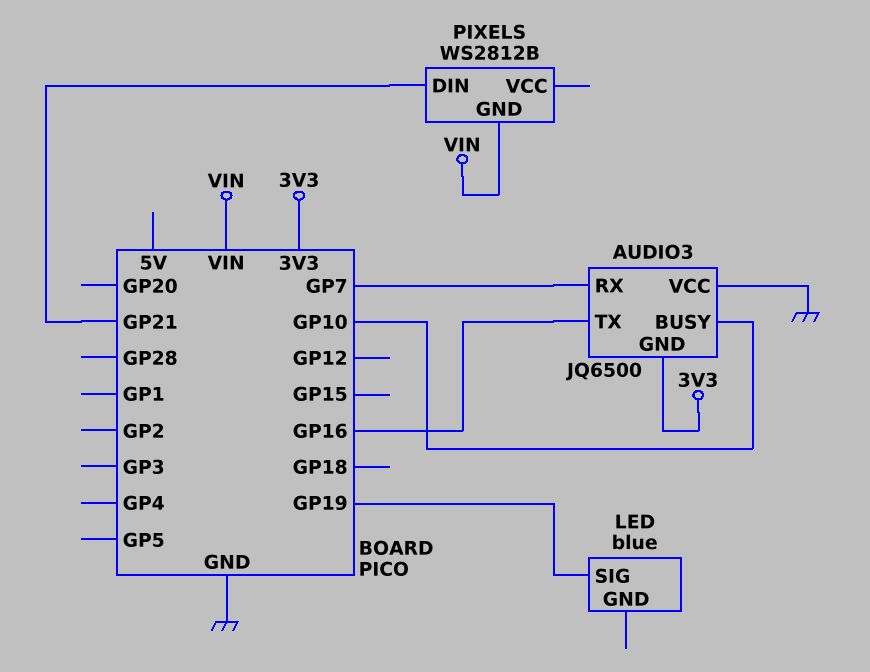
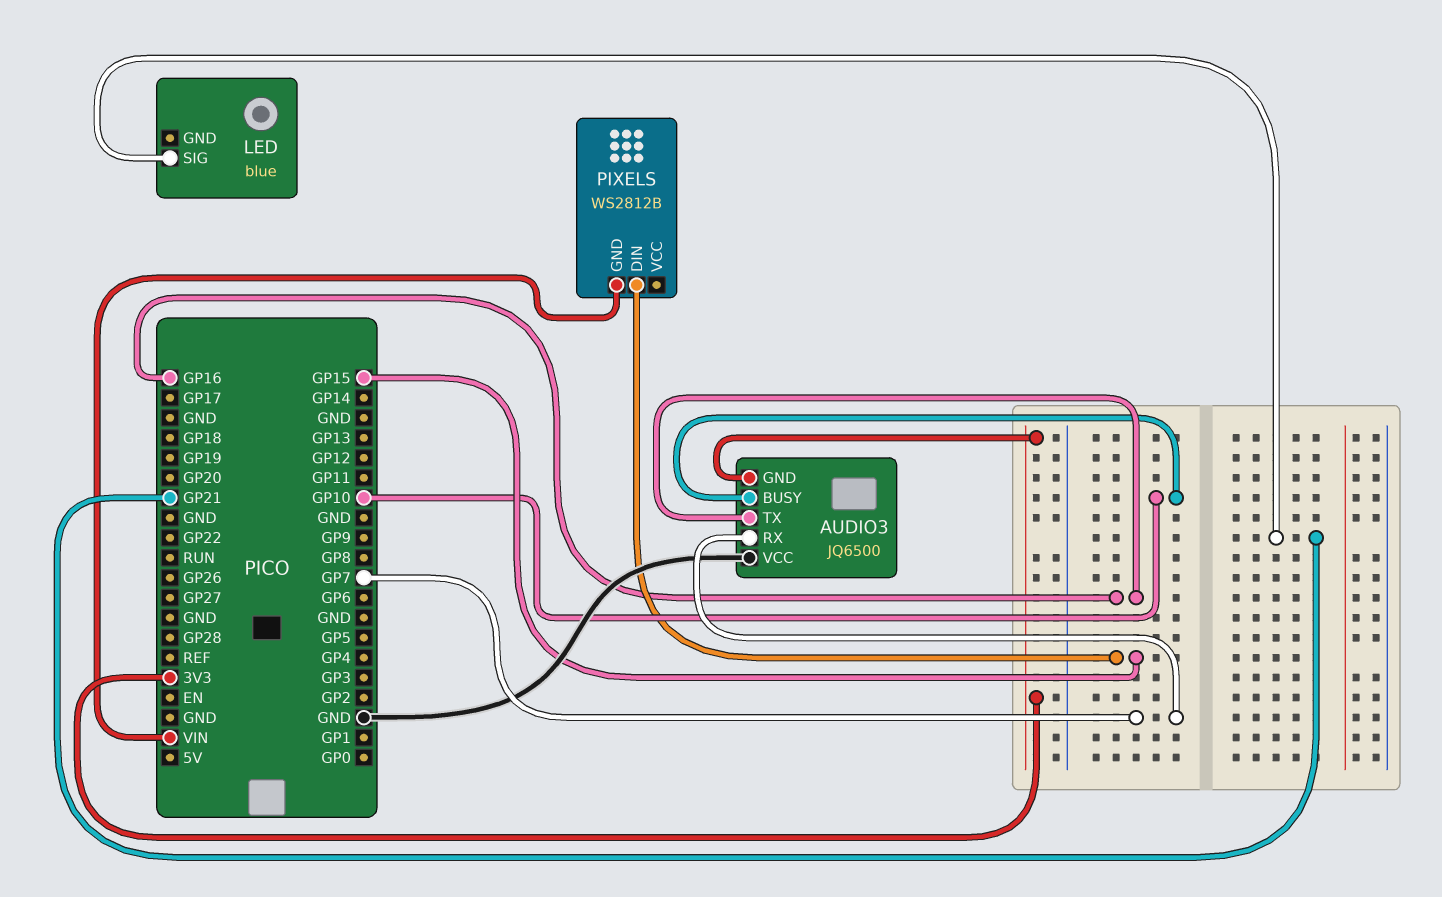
LED pin SIG: GP19 -> GP21
PIXELS pin DIN: GP21 -> GP15

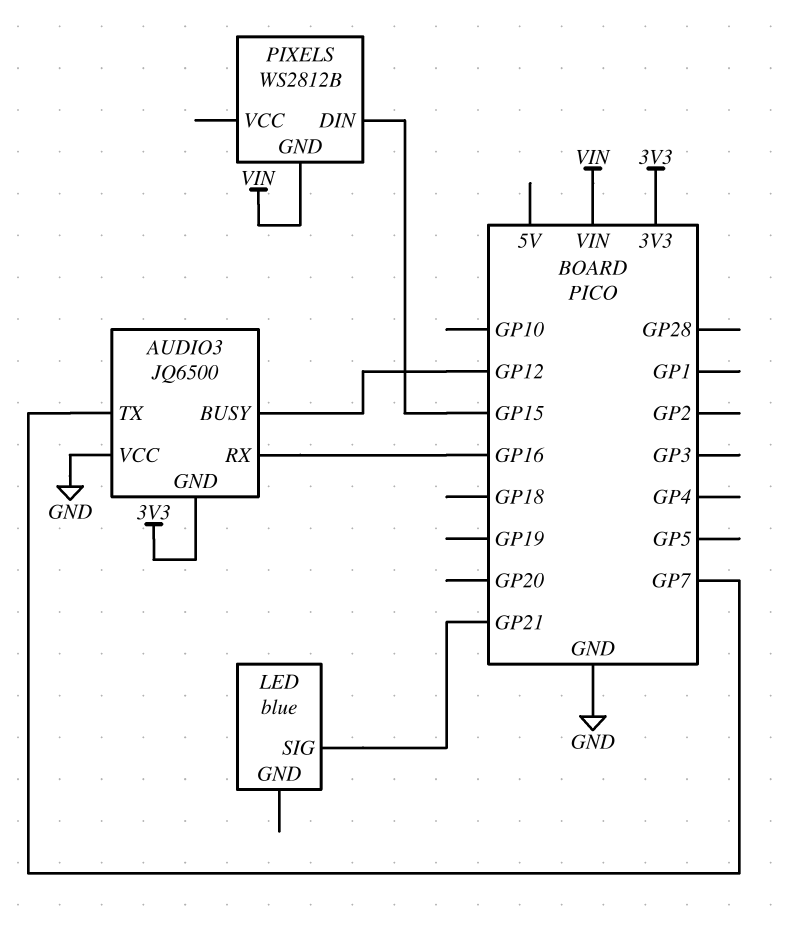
AUDIO3 pin BUSY: GP10 -> GP12
AUDIO3 pin RX: GP7 -> GP16
AUDIO3 pin TX: GP16 -> GP7

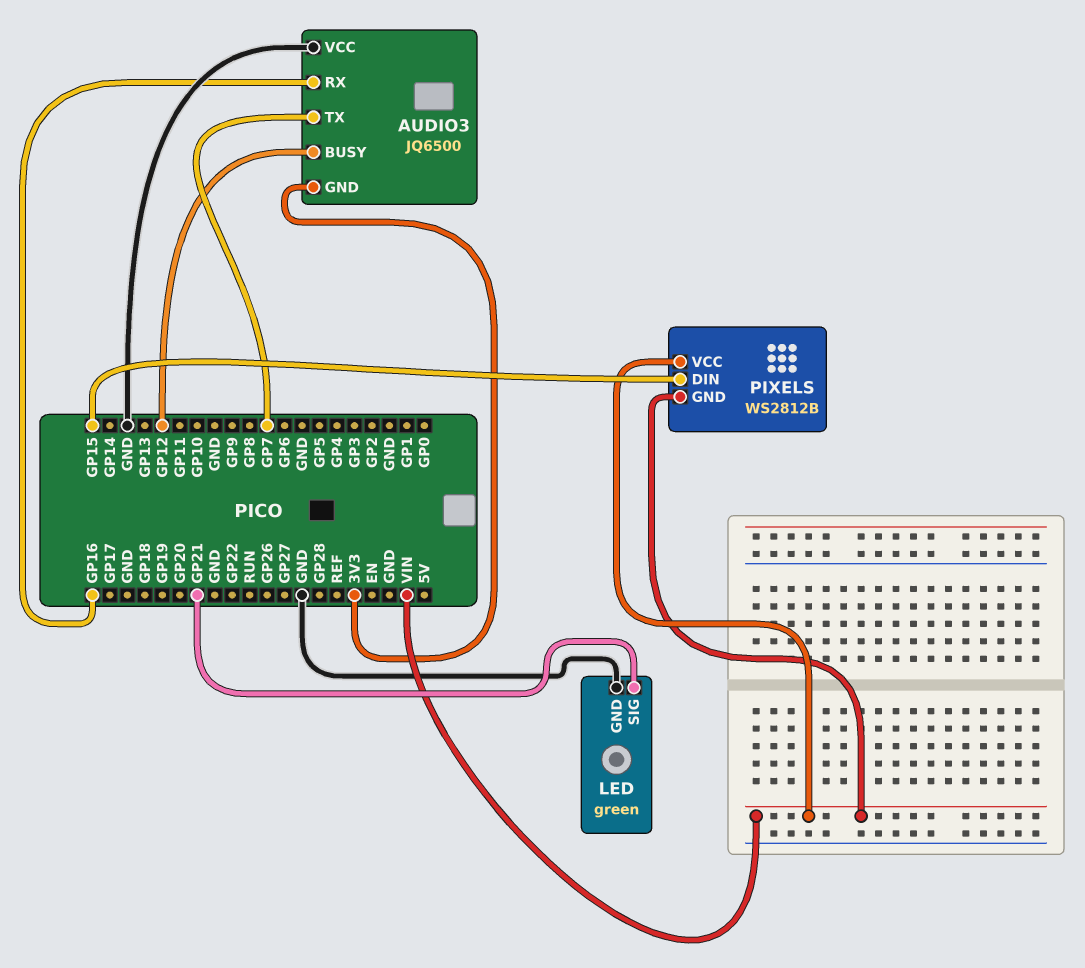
LED: blue -> green
LED pin GND: none -> GND
PIXELS pin VCC: none -> VIN

